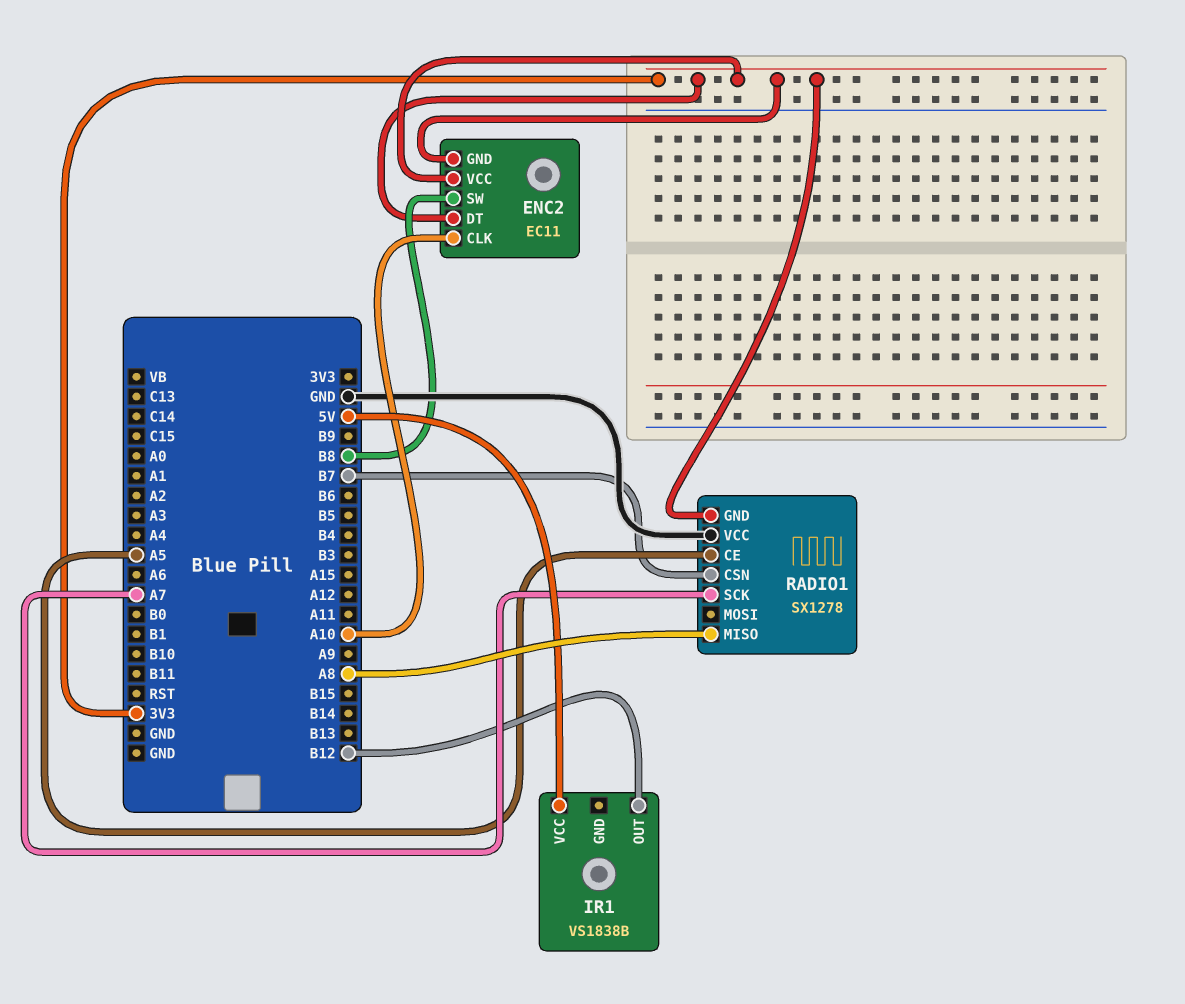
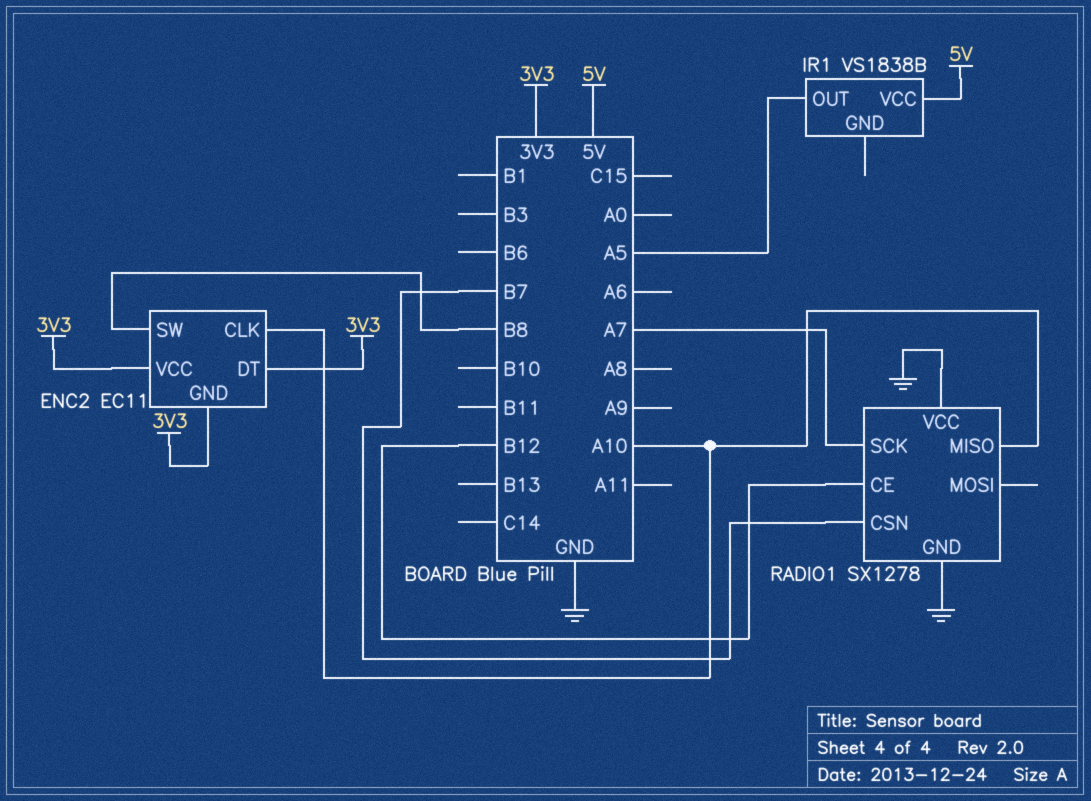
IR1 pin OUT: B12 -> A5
RADIO1 pin CE: A5 -> B12
RADIO1 pin GND: 3V3 -> GND
RADIO1 pin MISO: A8 -> A10

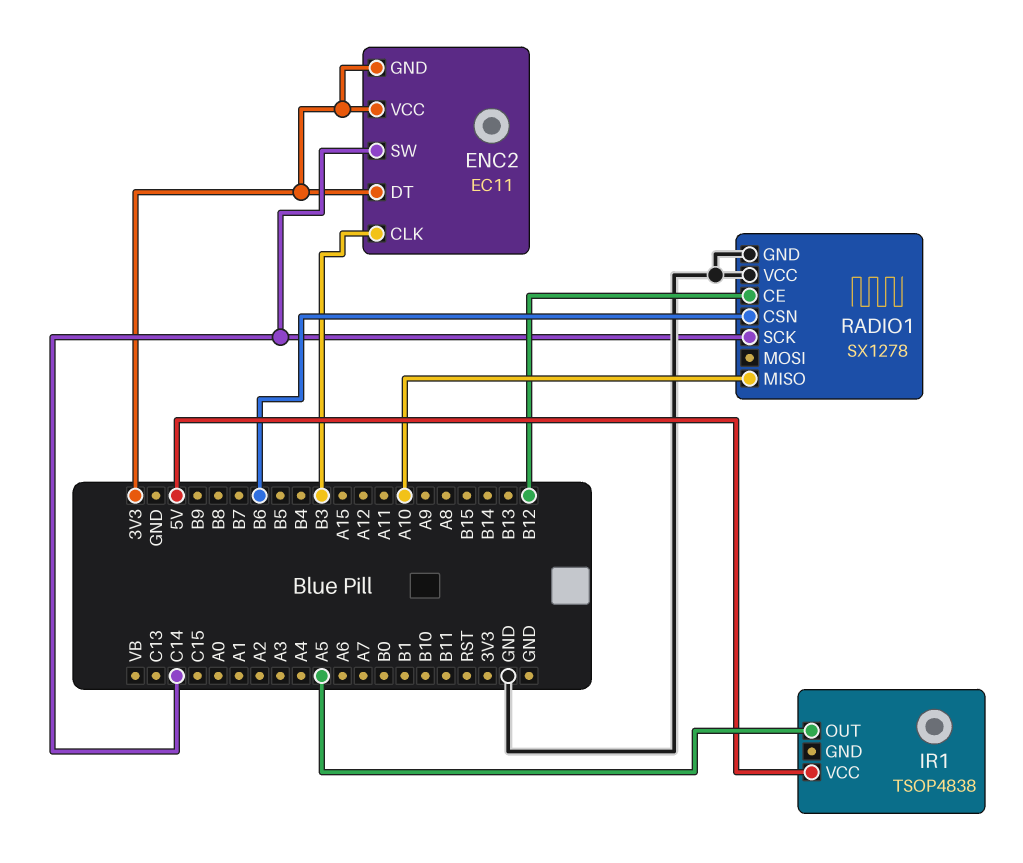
ENC2 pin CLK: A10 -> B3
ENC2 pin SW: B8 -> C14
IR1: VS1838B -> TSOP4838
RADIO1 pin CSN: B7 -> B6
RADIO1 pin SCK: A7 -> C14

